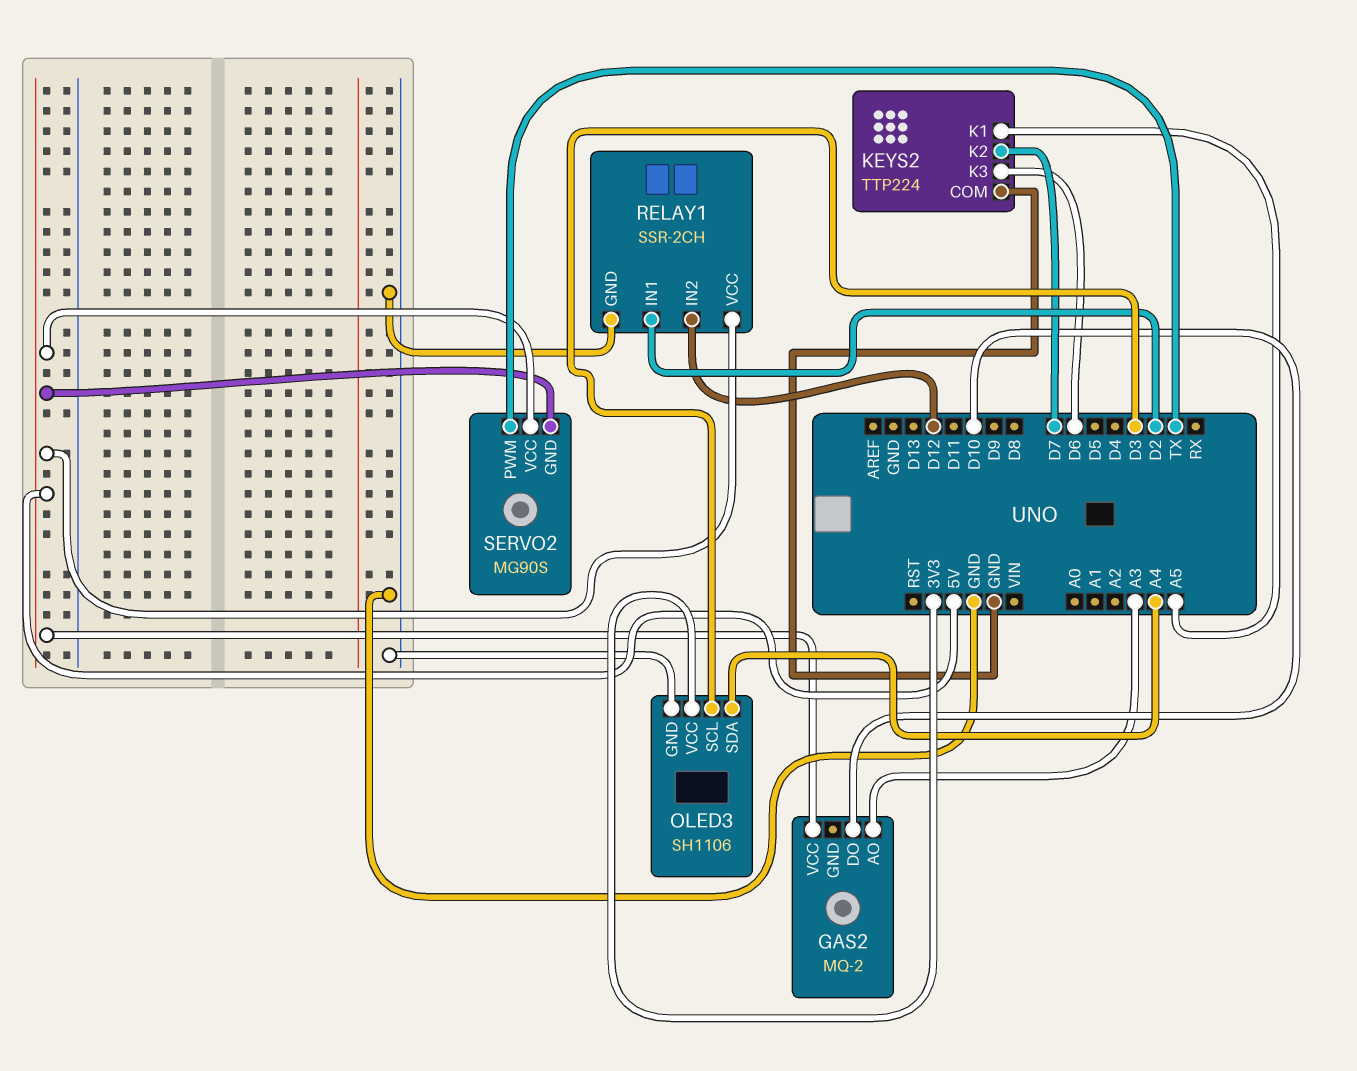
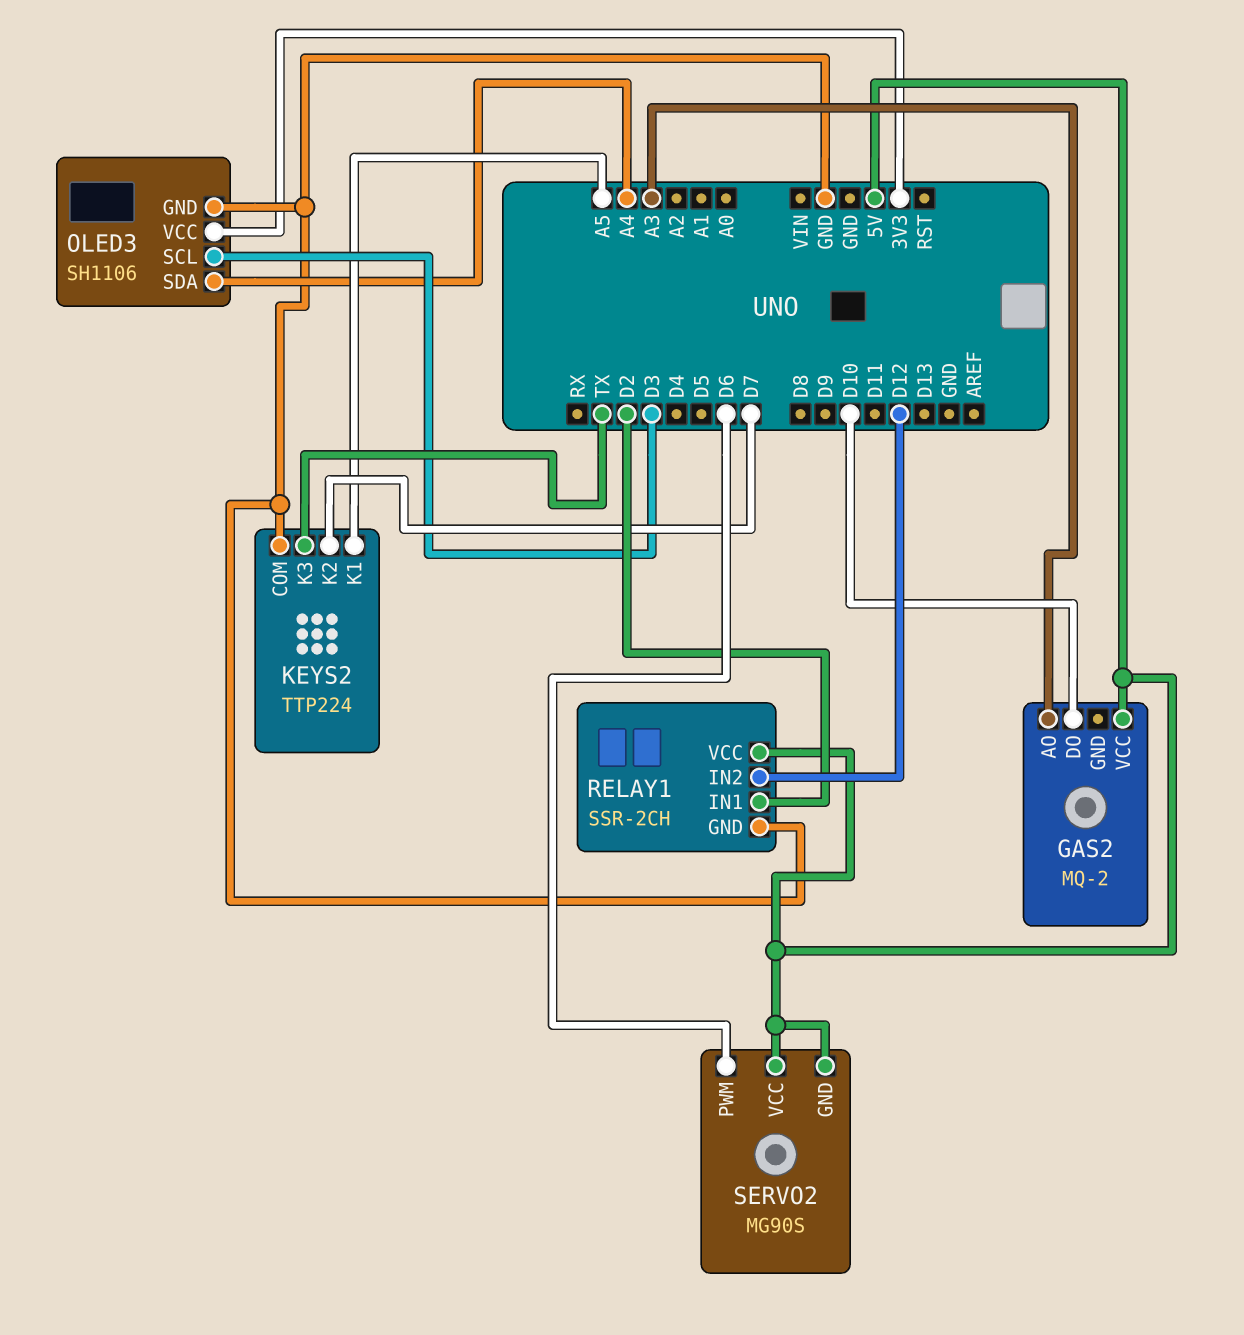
KEYS2 pin K3: D6 -> TX
SERVO2 pin PWM: TX -> D6

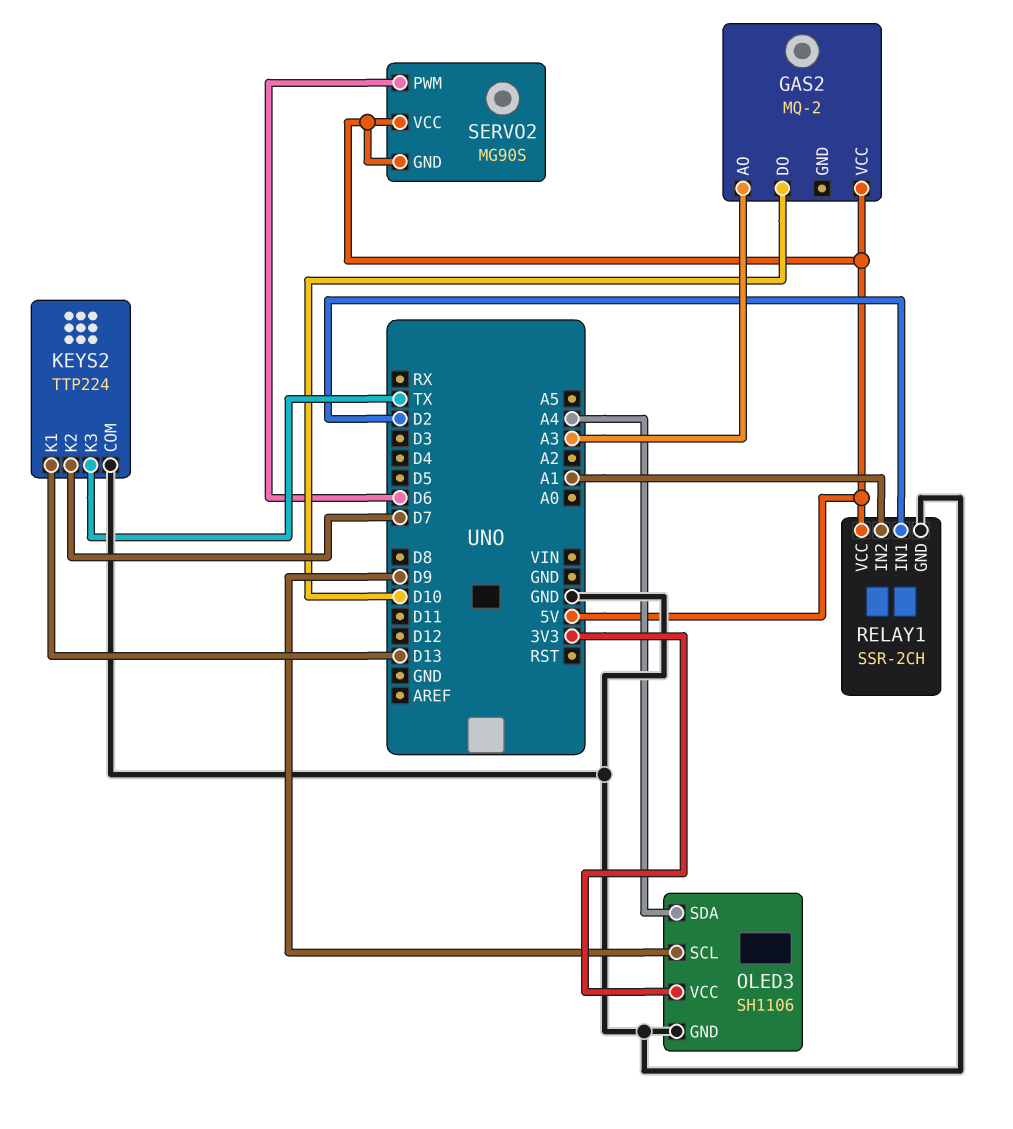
KEYS2 pin K1: A5 -> D13
OLED3 pin SCL: D3 -> D9
RELAY1 pin IN2: D12 -> A1

